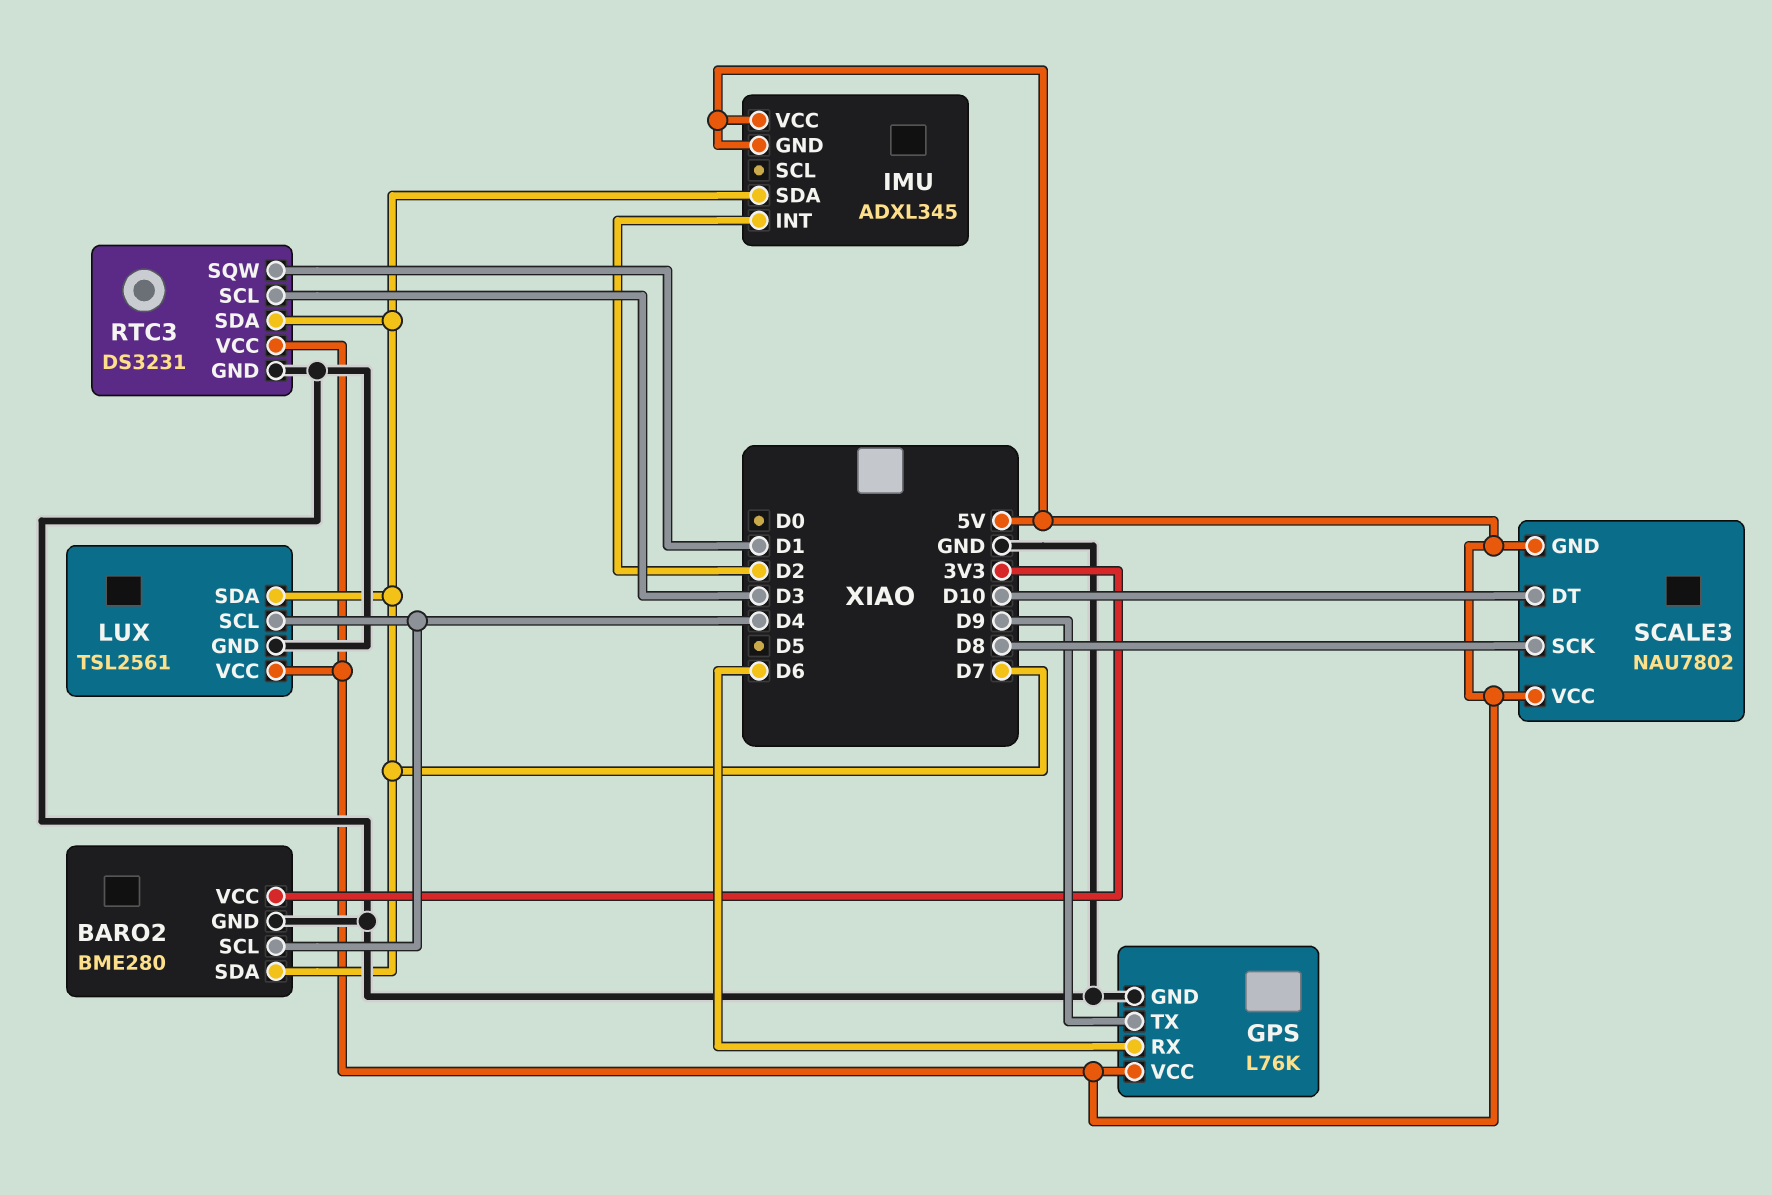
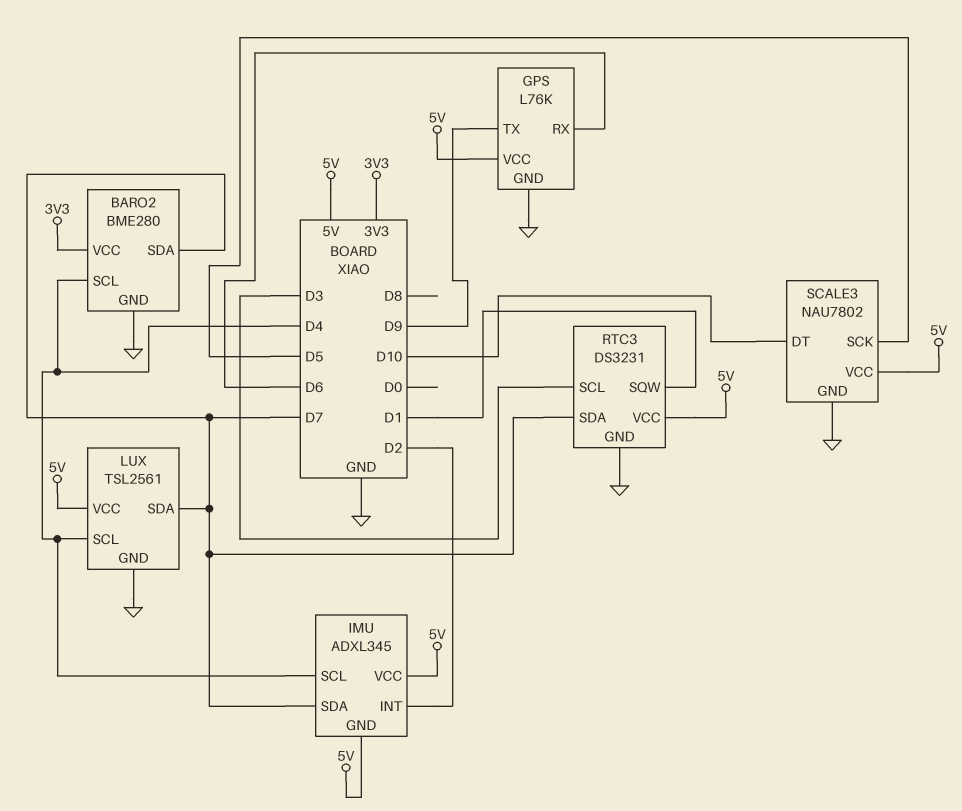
IMU pin SCL: none -> D4
SCALE3 pin GND: 5V -> GND
SCALE3 pin SCK: D8 -> D5

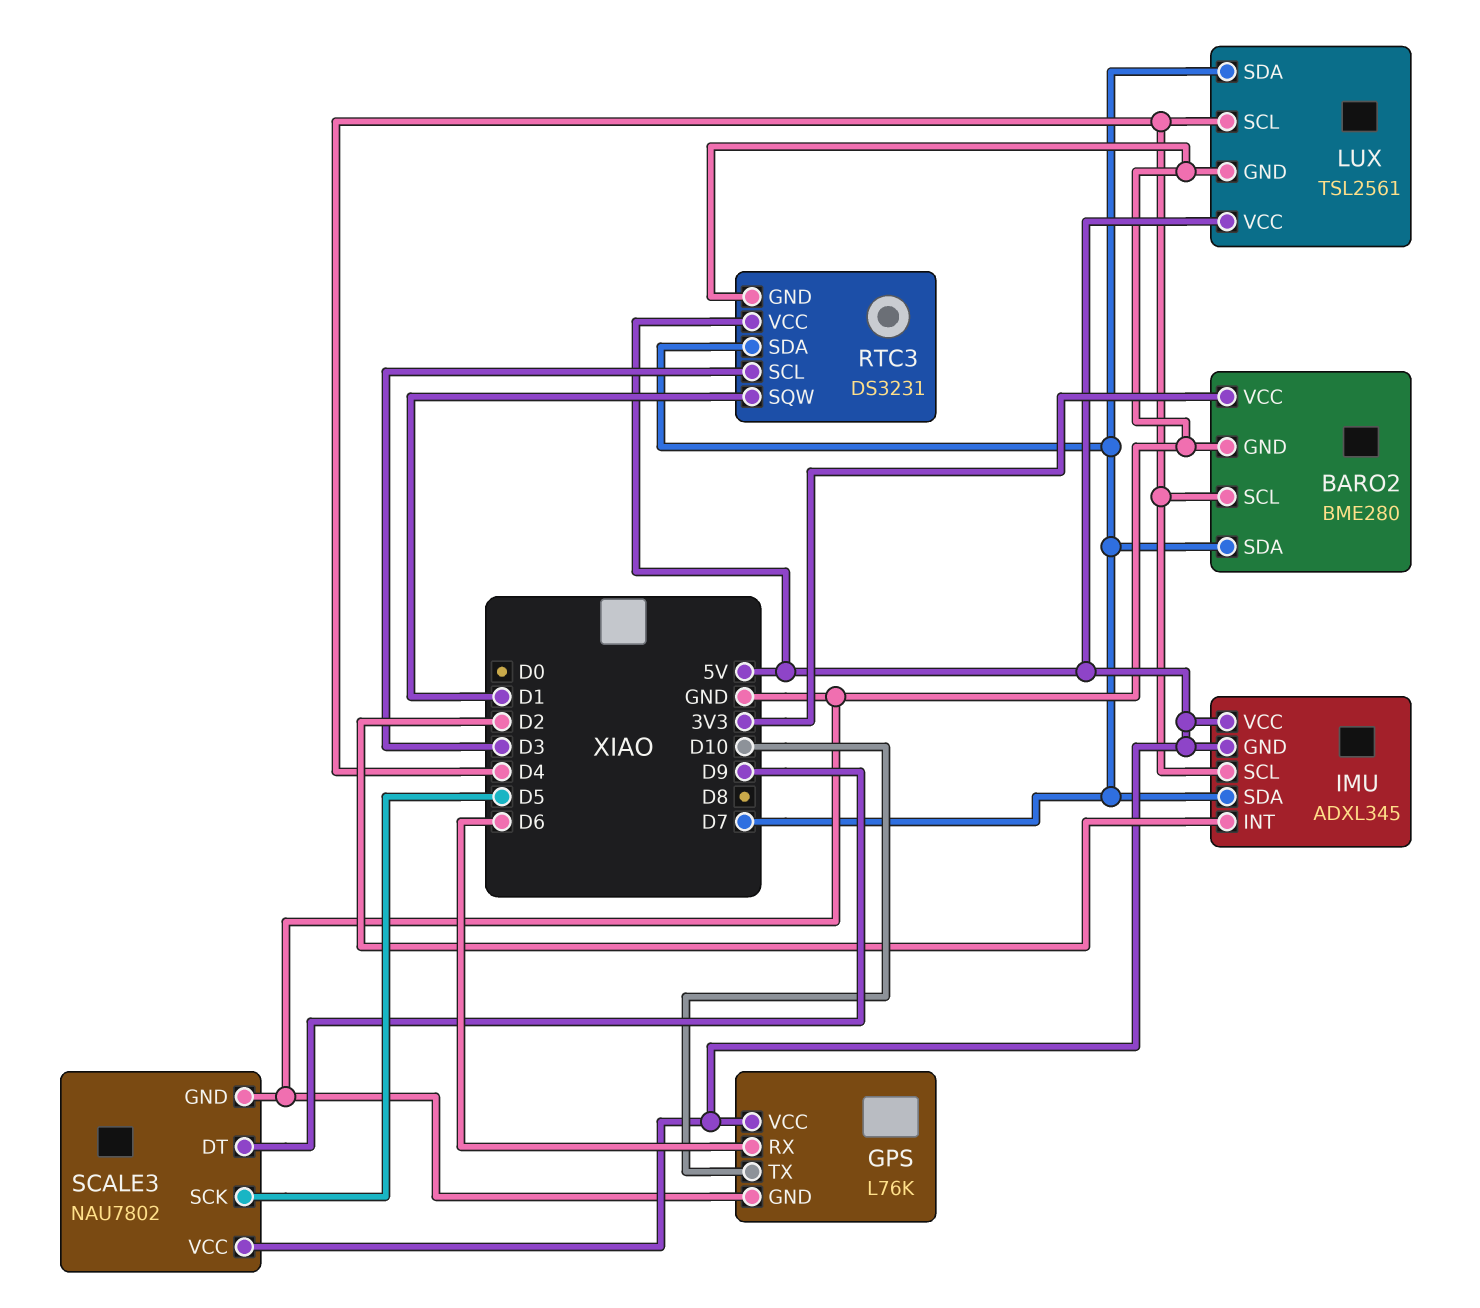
GPS pin TX: D9 -> D10
SCALE3 pin DT: D10 -> D9

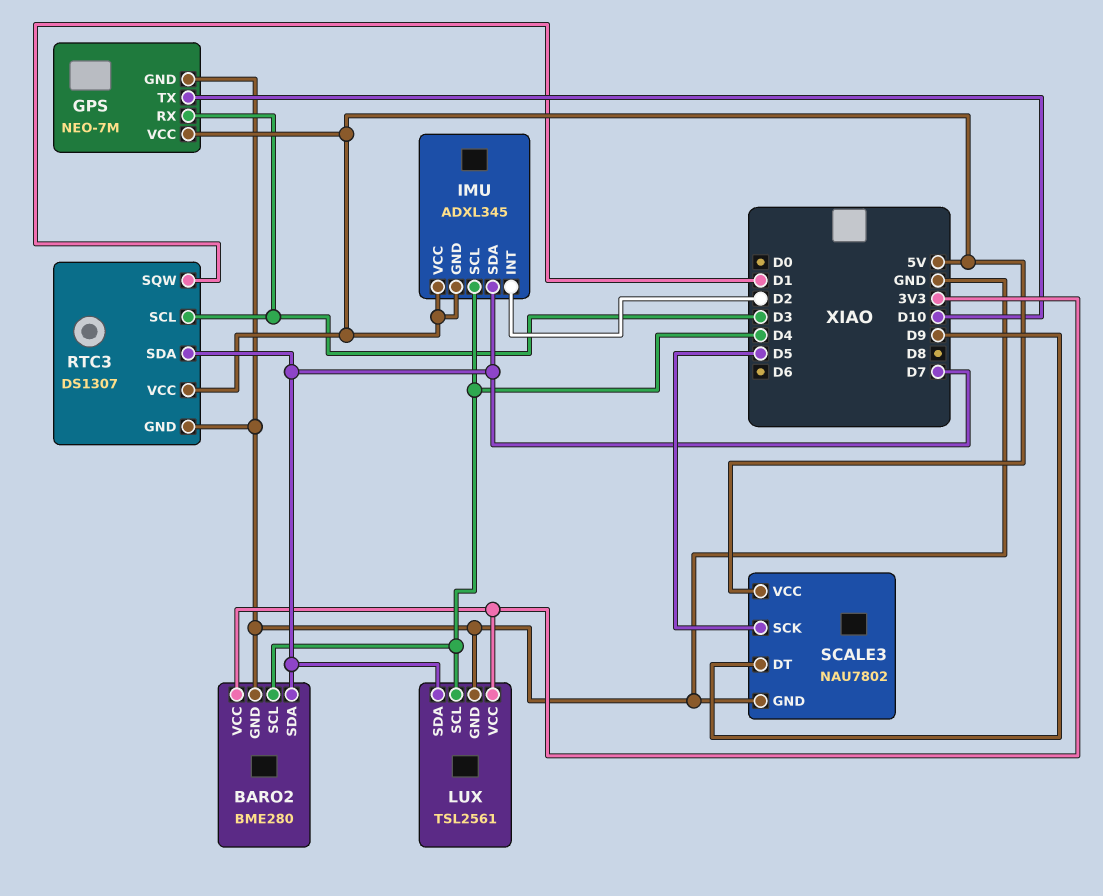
GPS: L76K -> NEO-7M
GPS pin RX: D6 -> D3
LUX pin VCC: 5V -> 3V3
RTC3: DS3231 -> DS1307

